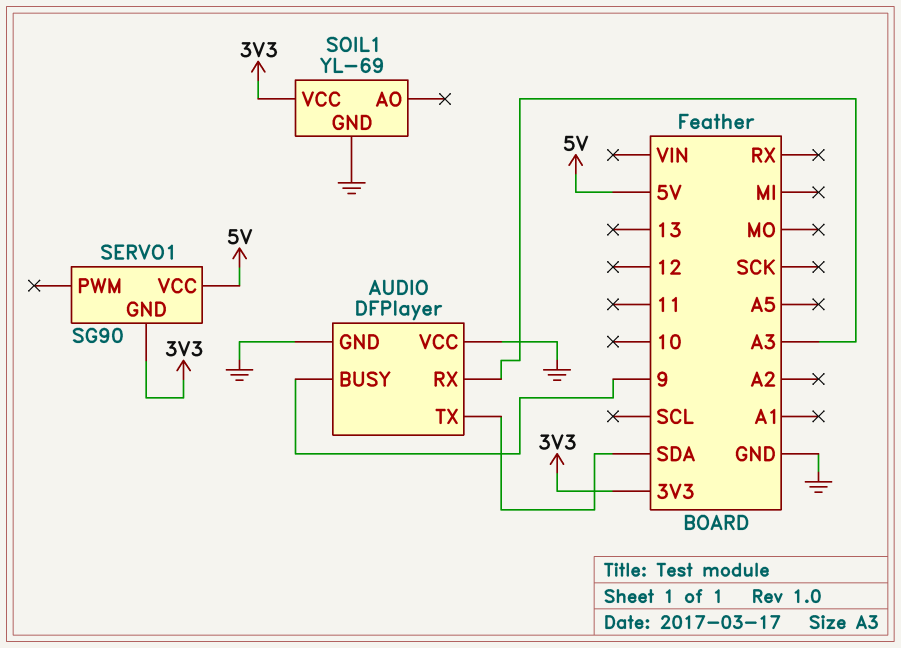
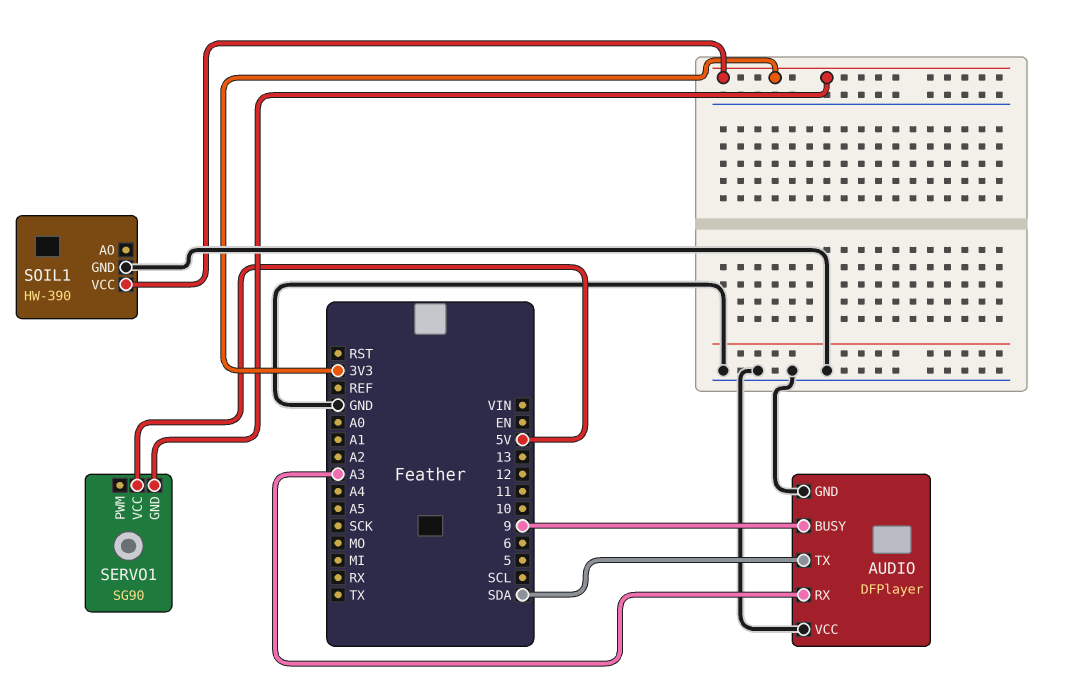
SOIL1: YL-69 -> HW-390

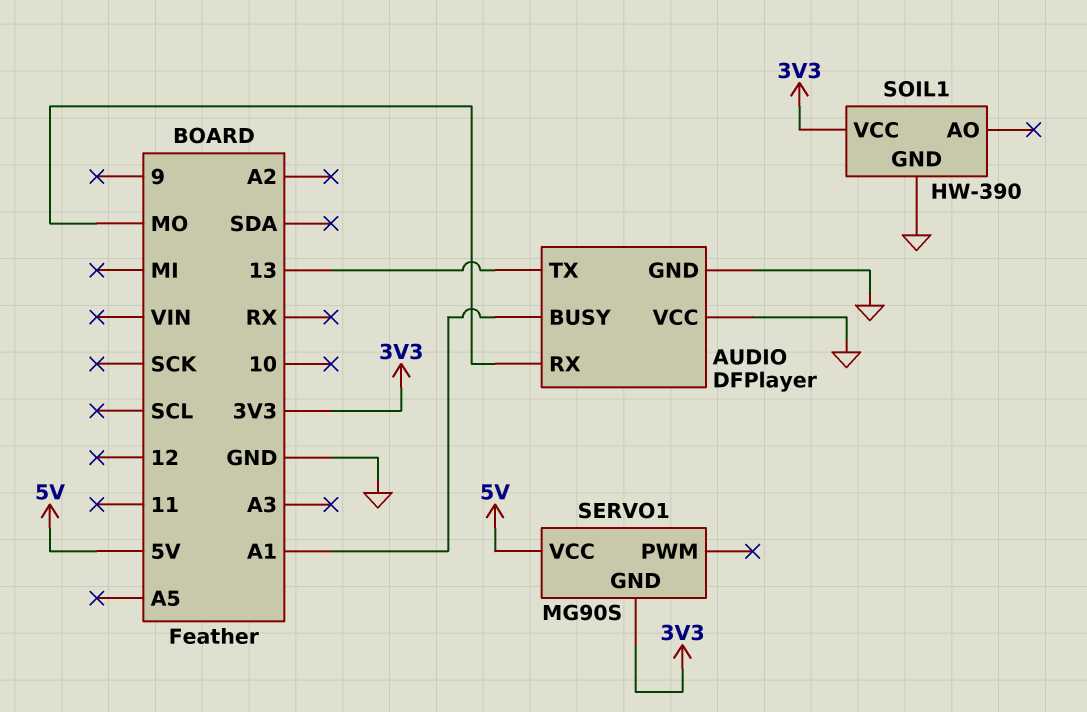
AUDIO pin BUSY: 9 -> A1
AUDIO pin RX: A3 -> MO
AUDIO pin TX: SDA -> 13
SERVO1: SG90 -> MG90S

